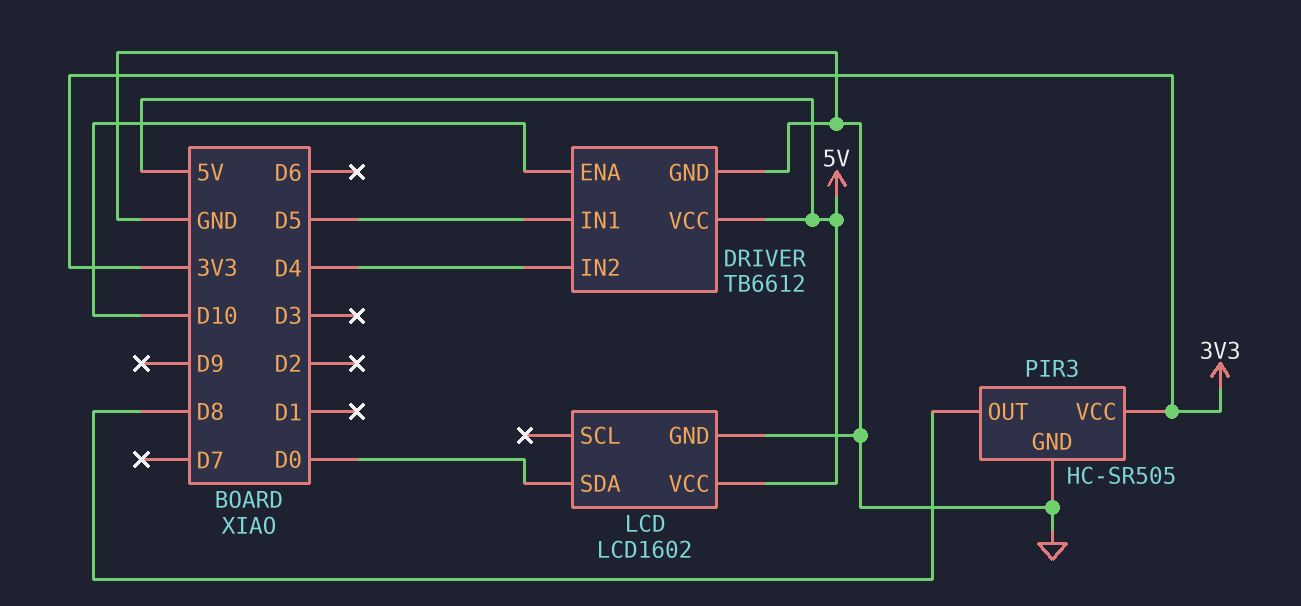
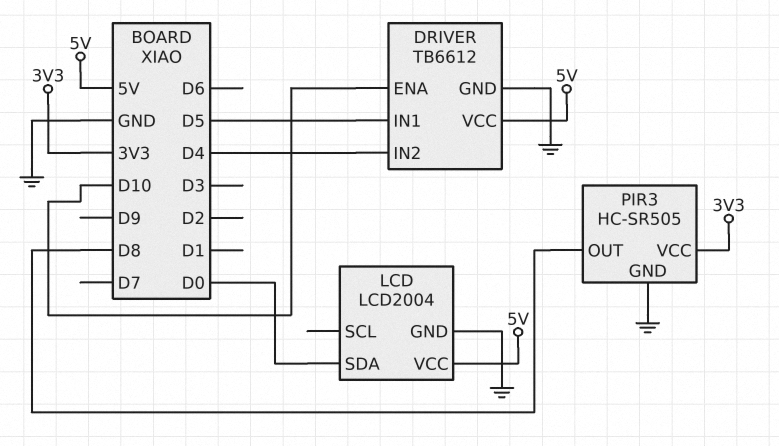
LCD: LCD1602 -> LCD2004

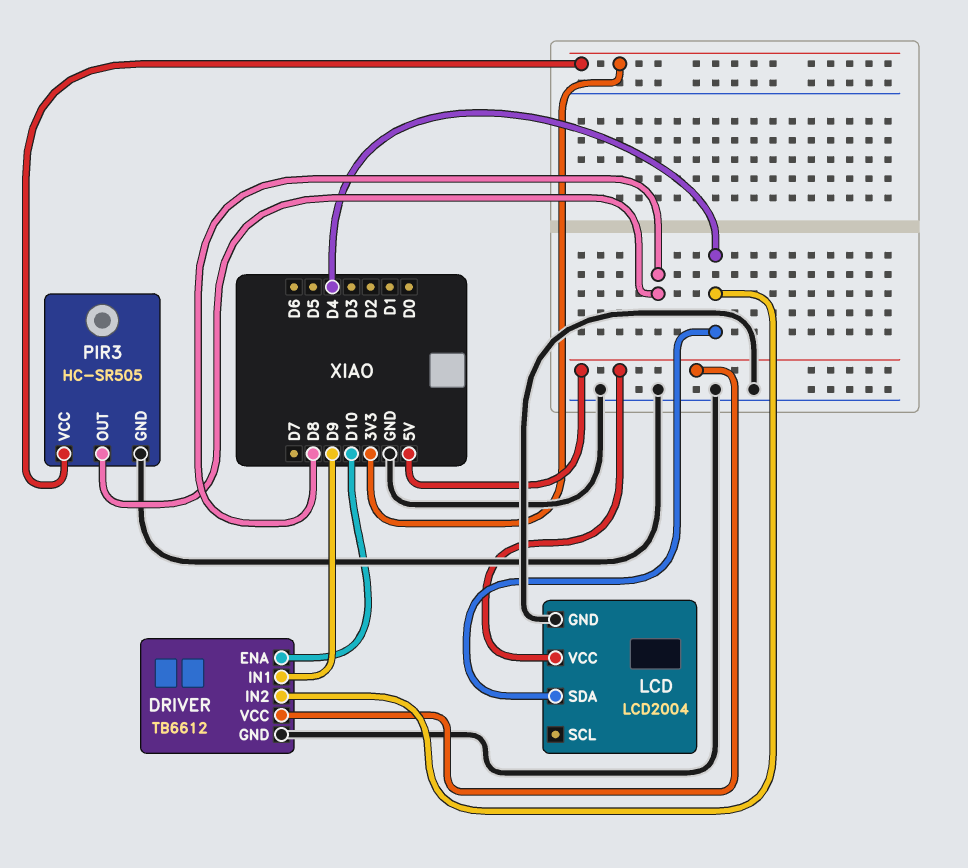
DRIVER pin IN1: D5 -> D9
LCD pin SDA: D0 -> D4

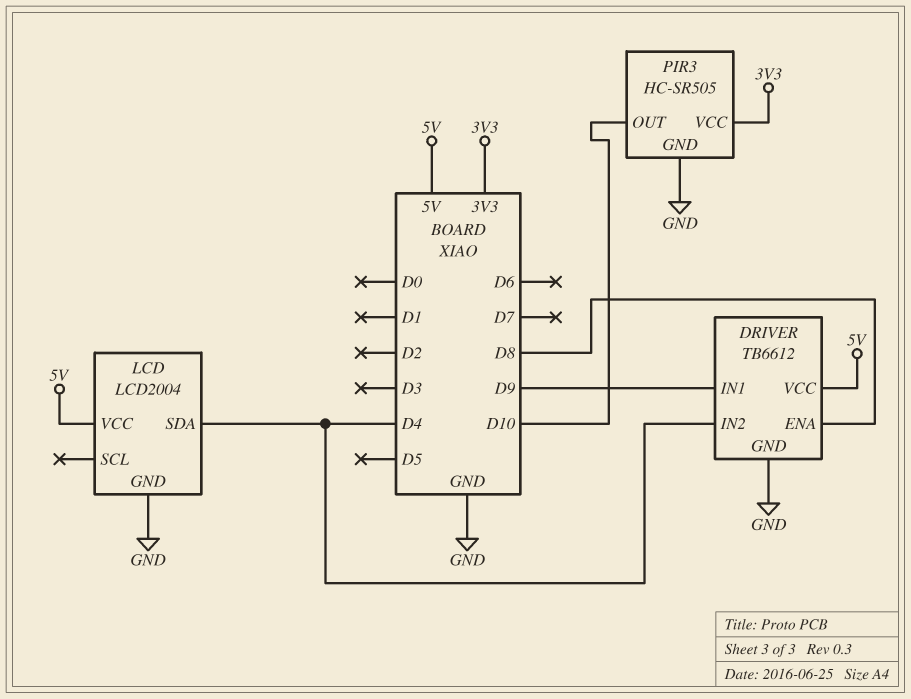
DRIVER pin ENA: D10 -> D8
PIR3 pin OUT: D8 -> D10

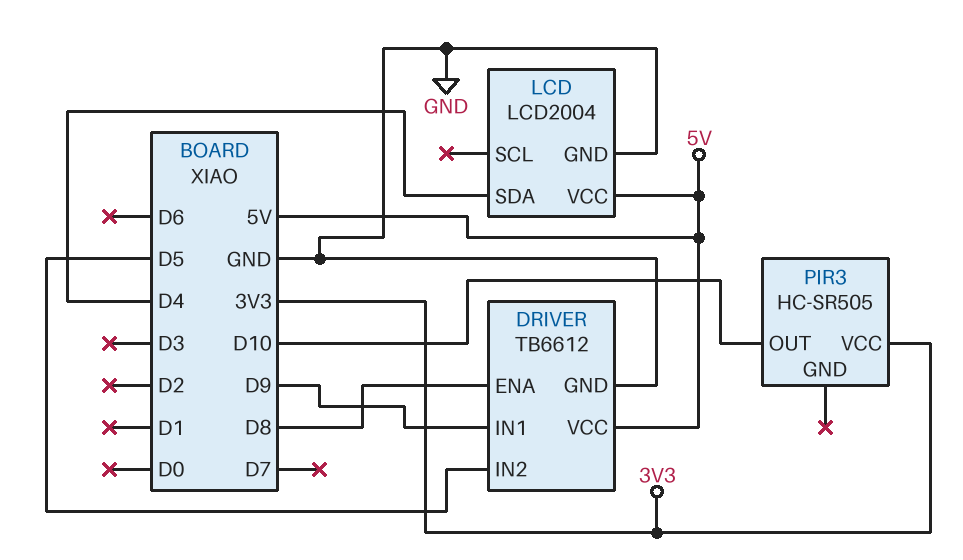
DRIVER pin IN2: D4 -> D5
PIR3 pin GND: GND -> none

